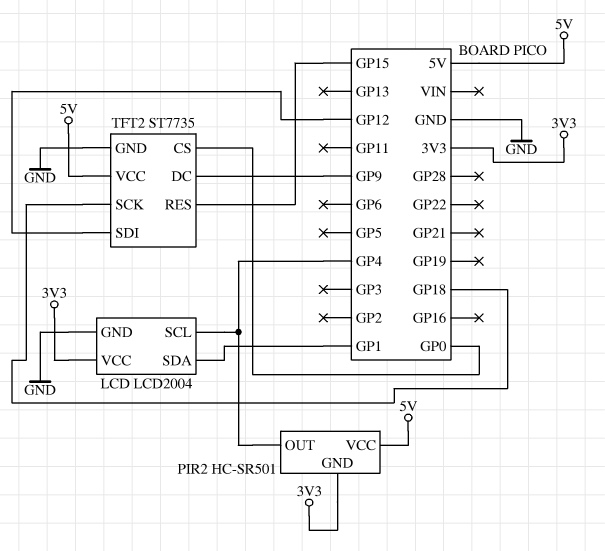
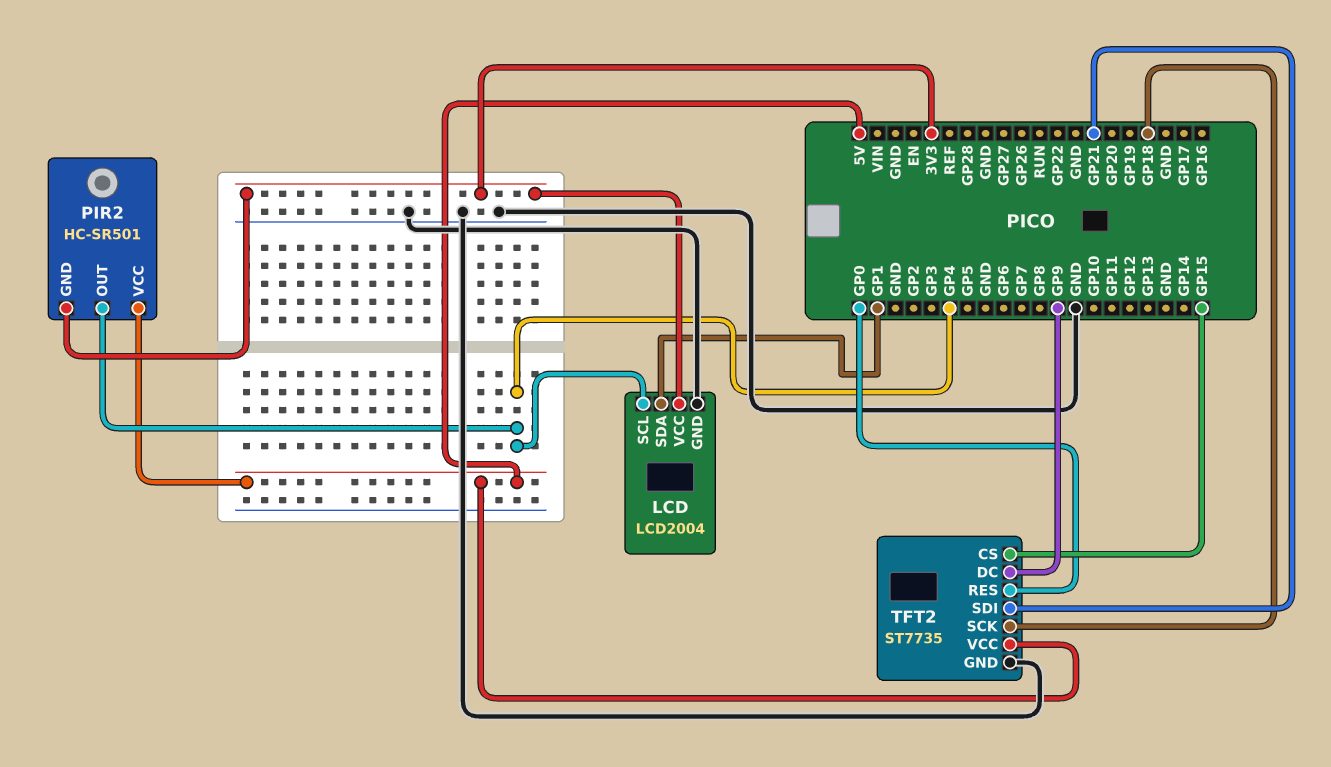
TFT2 pin CS: GP0 -> GP15
TFT2 pin RES: GP15 -> GP0
TFT2 pin SDI: GP12 -> GP21

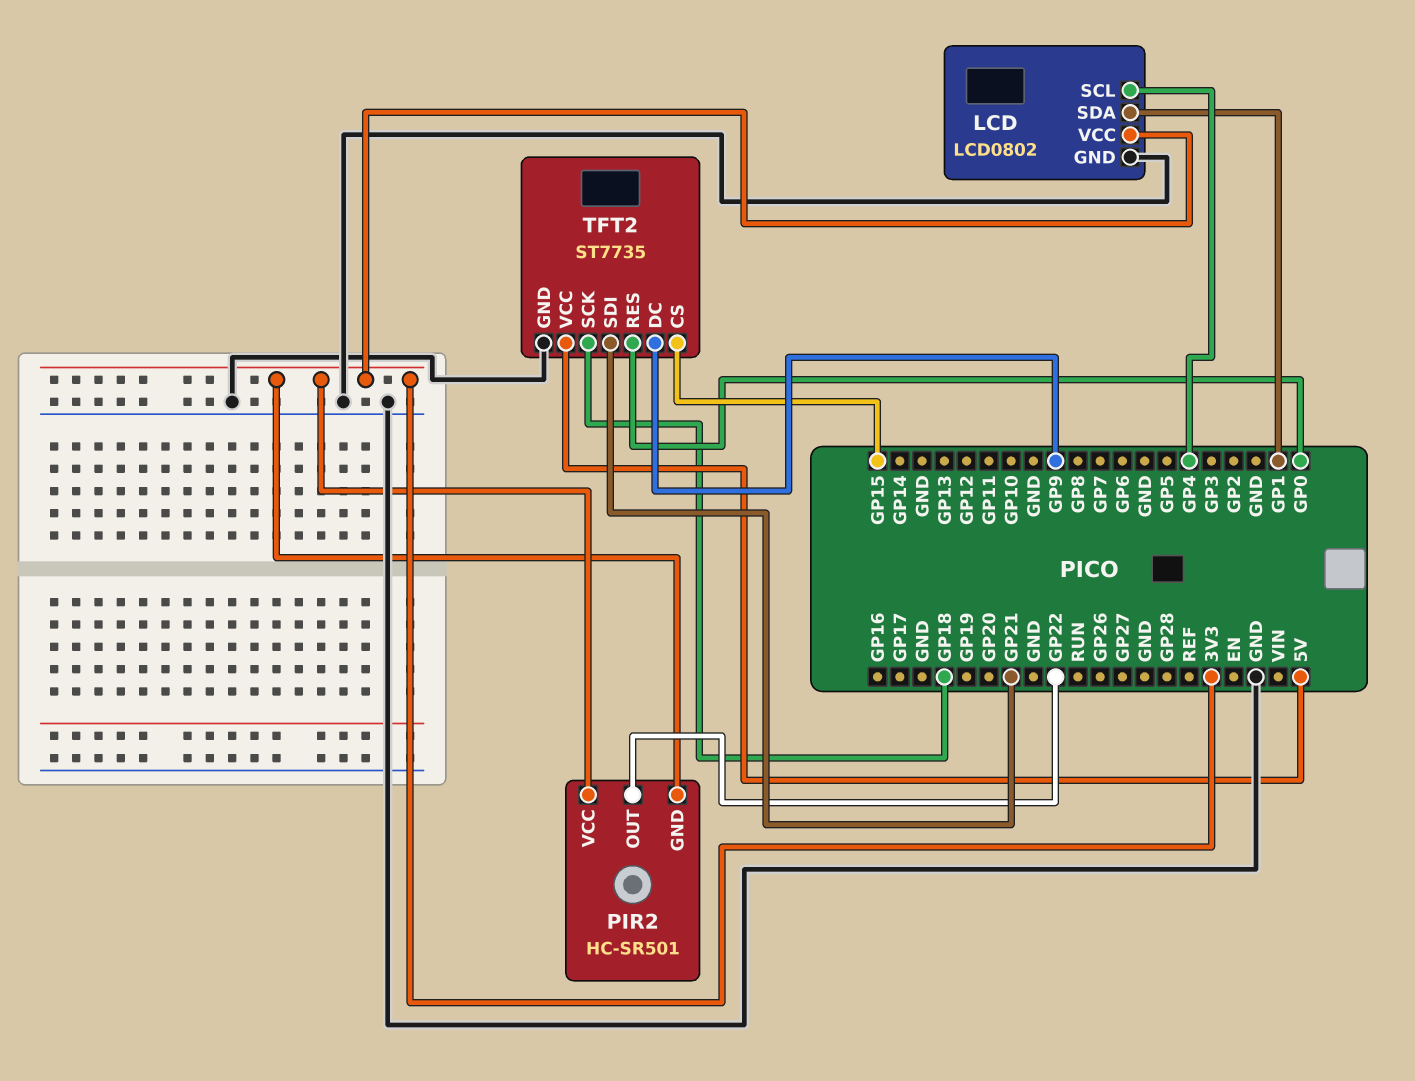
LCD: LCD2004 -> LCD0802
PIR2 pin OUT: GP4 -> GP22
PIR2 pin VCC: 5V -> 3V3

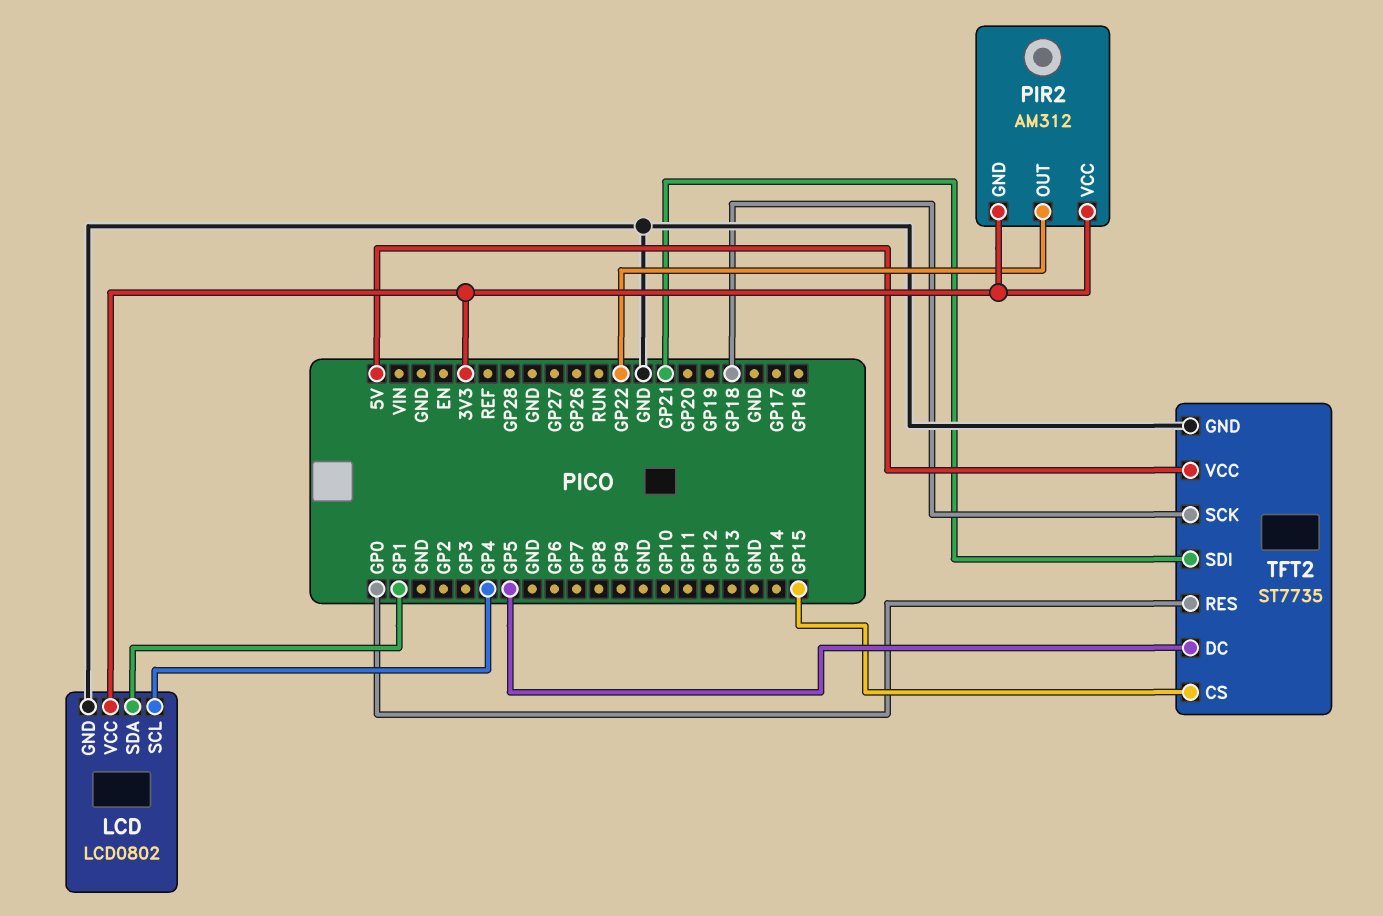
PIR2: HC-SR501 -> AM312
TFT2 pin DC: GP9 -> GP5

